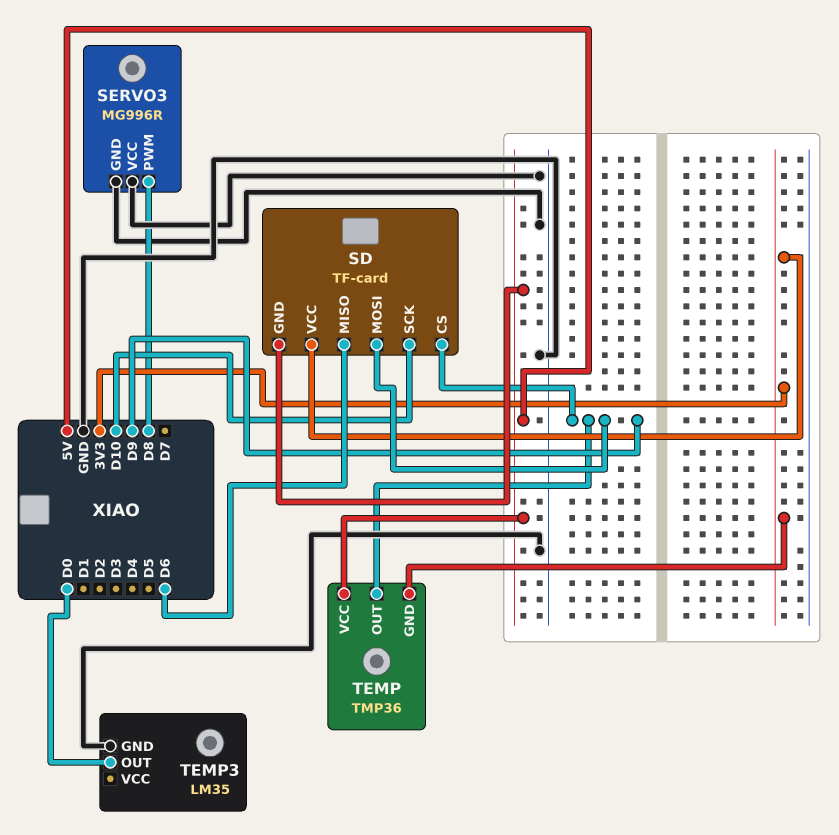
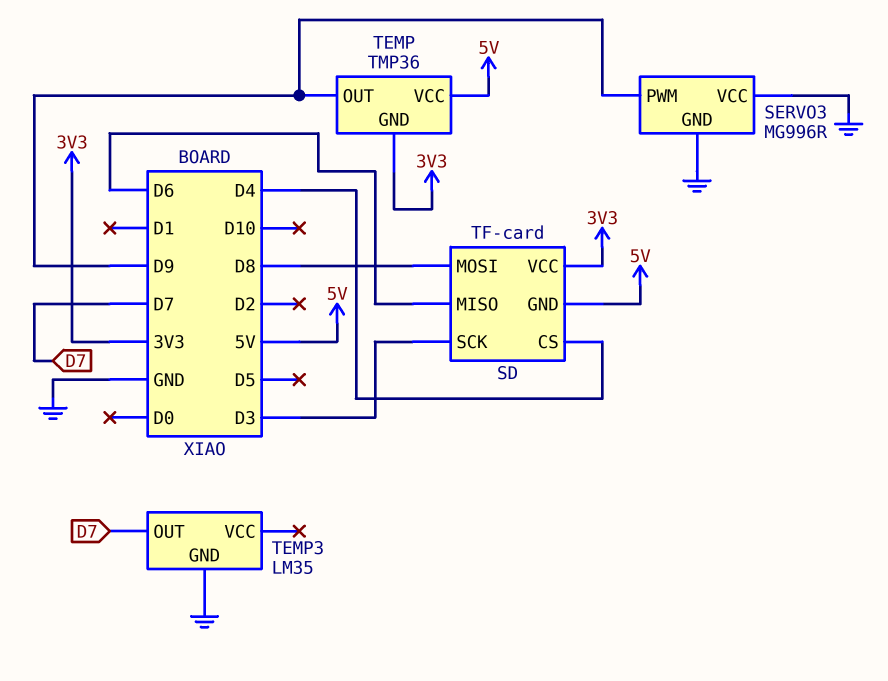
SD pin CS: D9 -> D4
SD pin MOSI: D9 -> D8
SD pin SCK: D10 -> D3
SERVO3 pin PWM: D8 -> D9
TEMP3 pin OUT: D0 -> D7

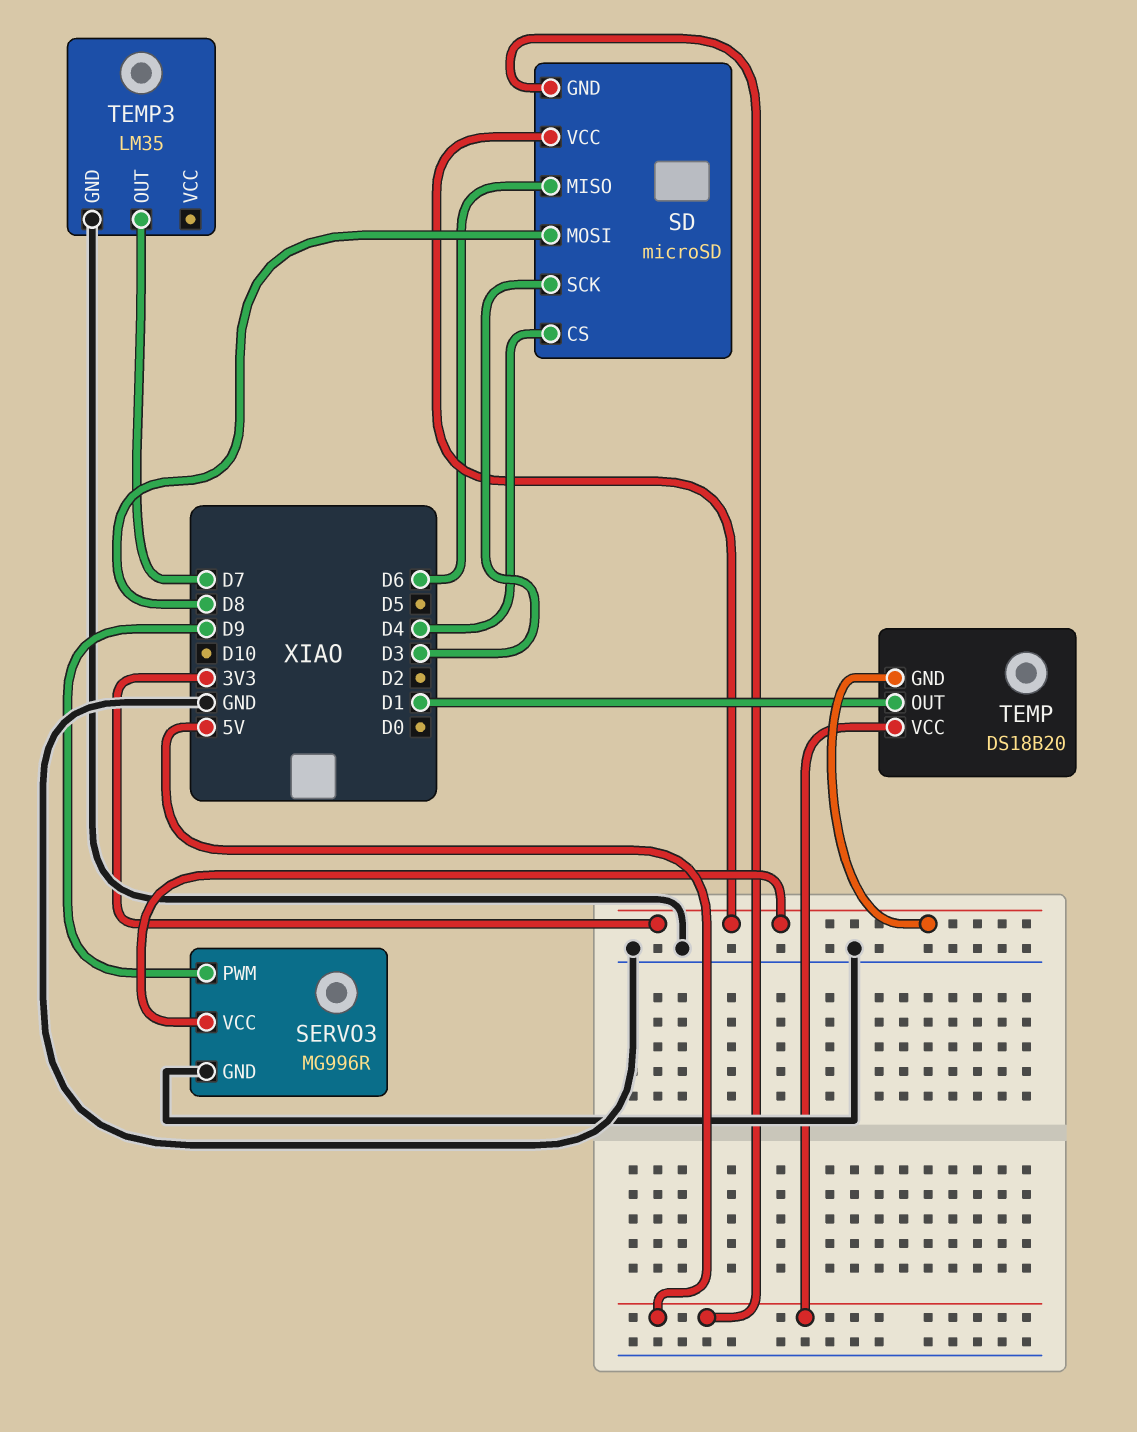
SD: TF-card -> microSD
SERVO3 pin VCC: GND -> 3V3
TEMP: TMP36 -> DS18B20
TEMP pin OUT: D9 -> D1

